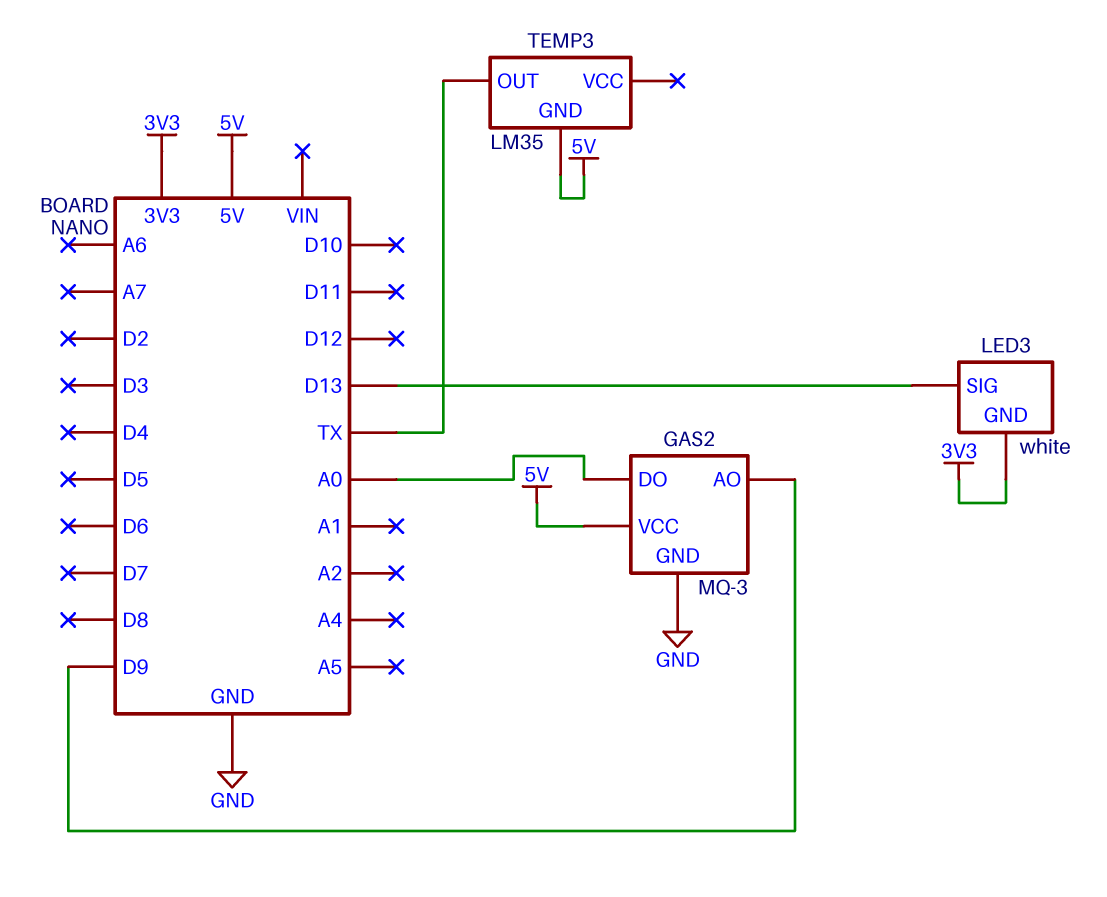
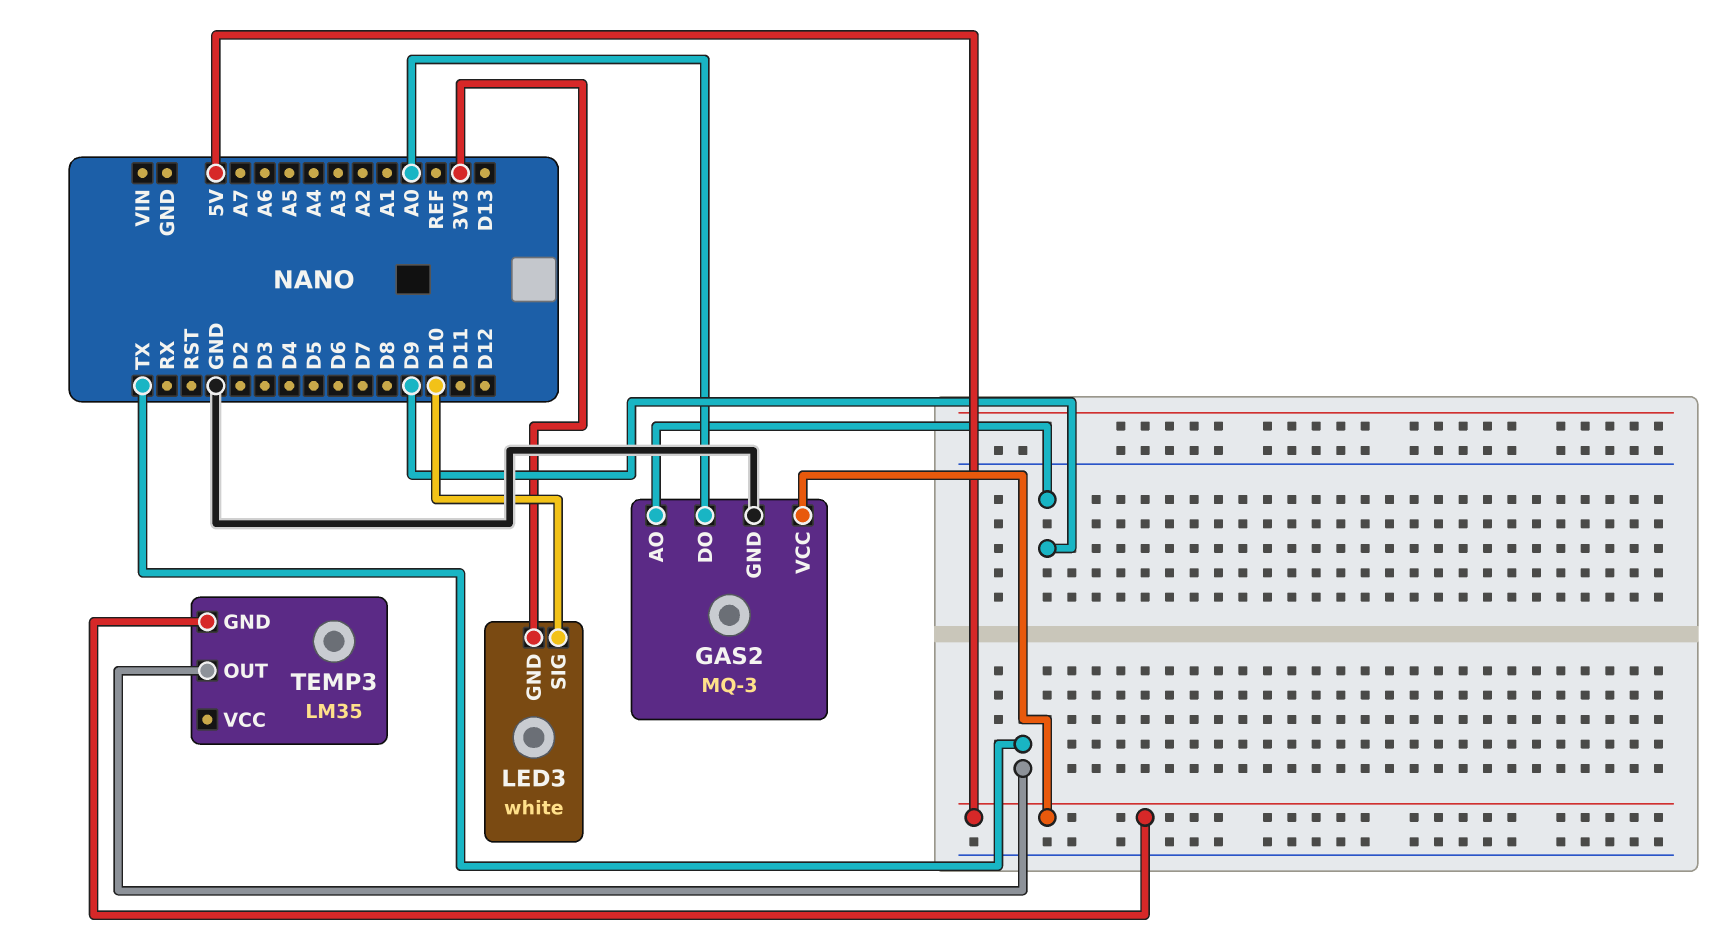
LED3 pin SIG: D13 -> D10

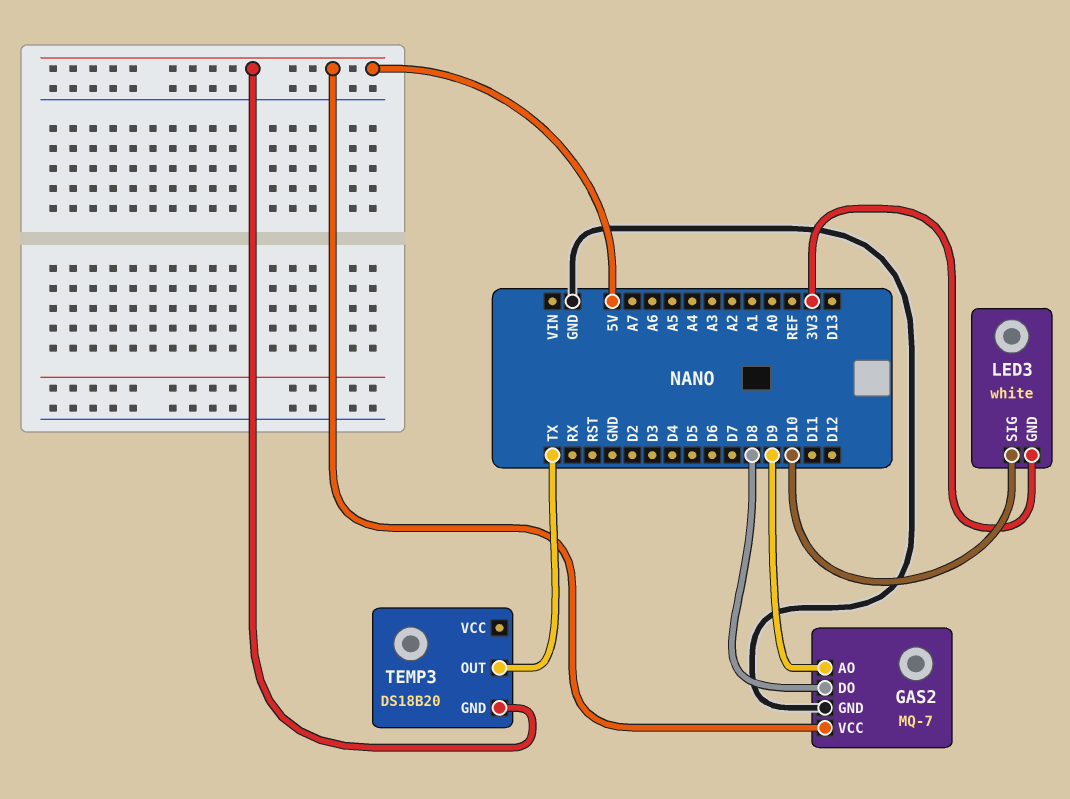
GAS2: MQ-3 -> MQ-7
GAS2 pin DO: A0 -> D8
TEMP3: LM35 -> DS18B20

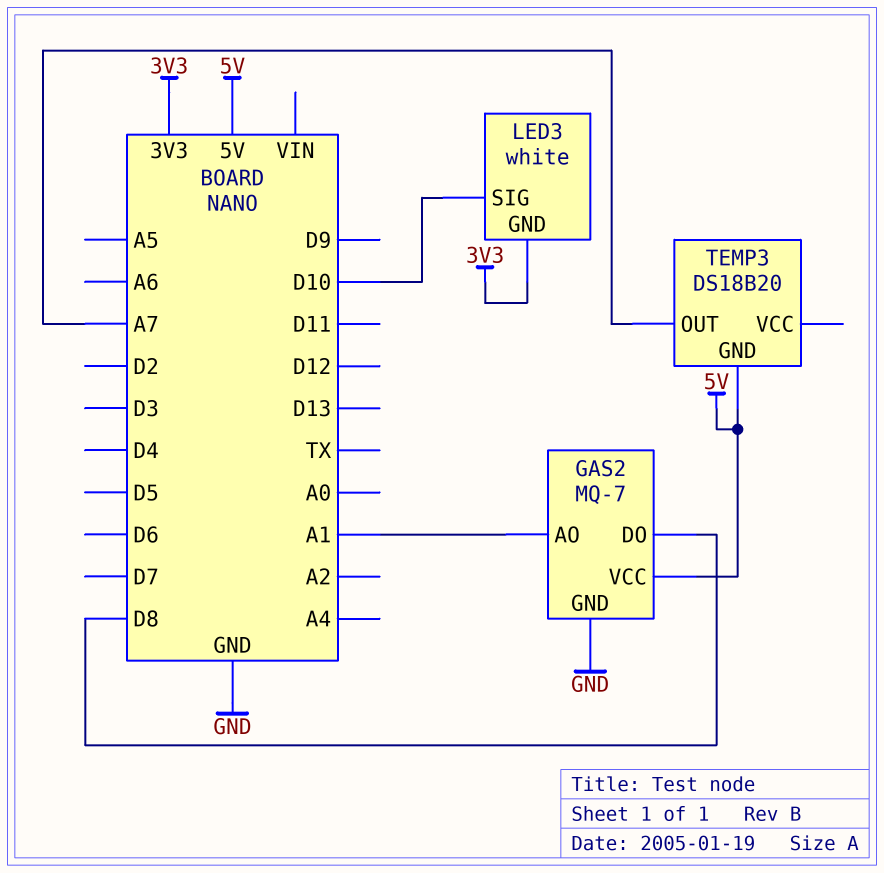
GAS2 pin AO: D9 -> A1
TEMP3 pin OUT: TX -> A7

